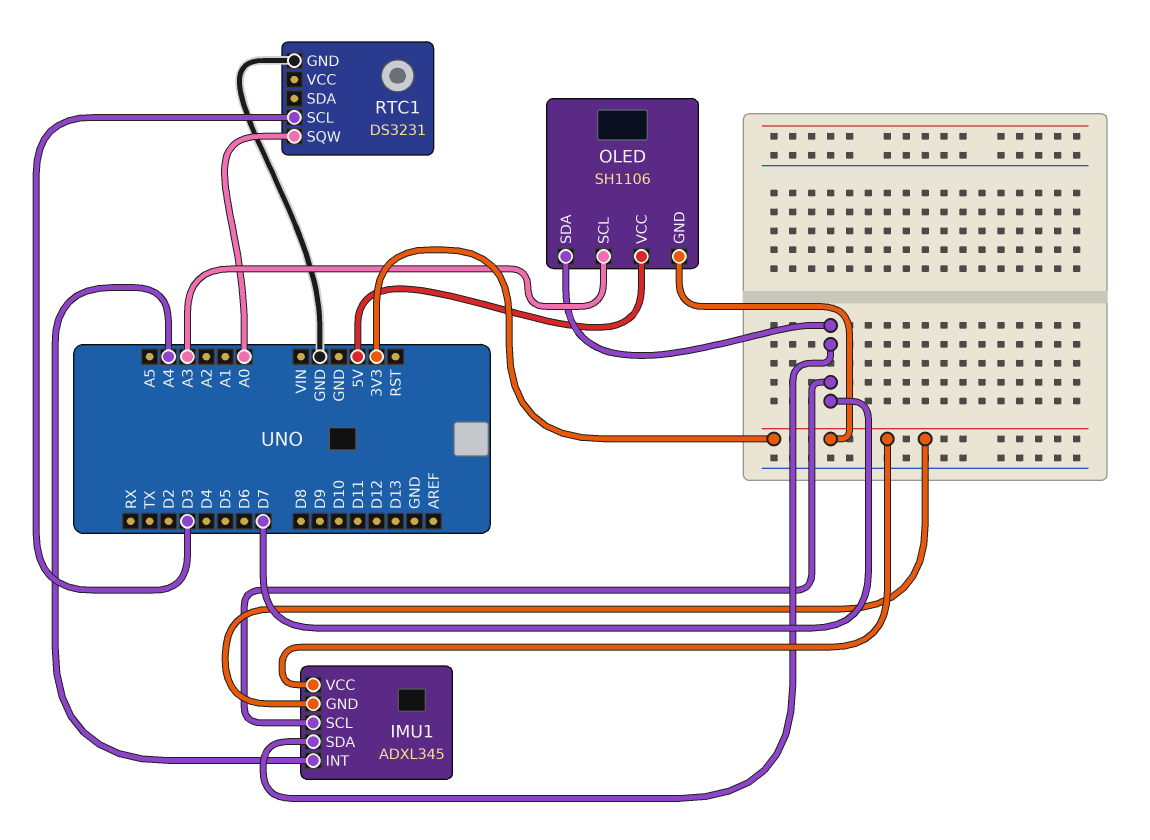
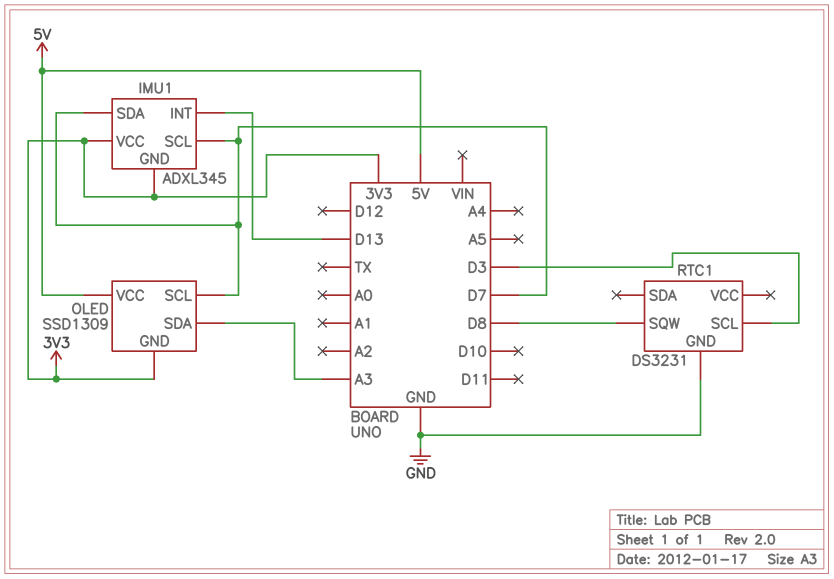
IMU1 pin INT: A4 -> D13
OLED: SH1106 -> SSD1309
OLED pin SCL: A3 -> D7
OLED pin SDA: D7 -> A3
RTC1 pin SQW: A0 -> D8

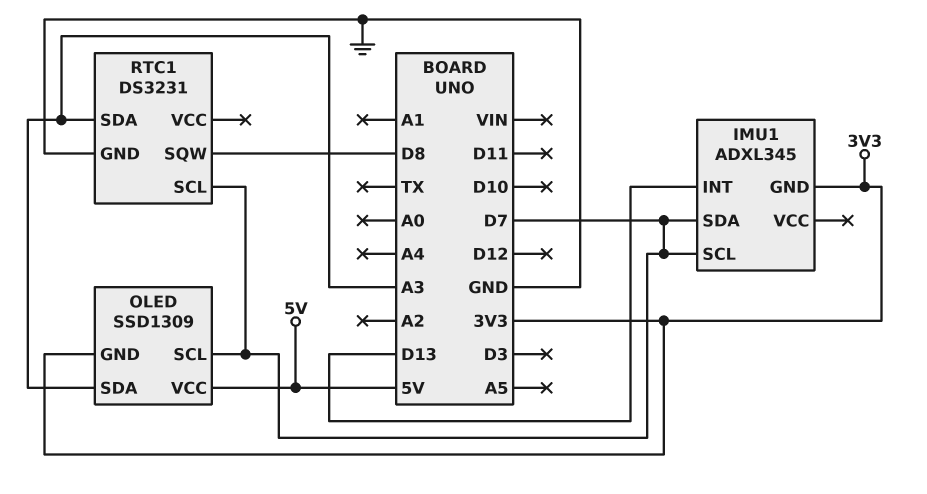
IMU1 pin VCC: 3V3 -> none
RTC1 pin SCL: D3 -> D7
RTC1 pin SDA: none -> A3

